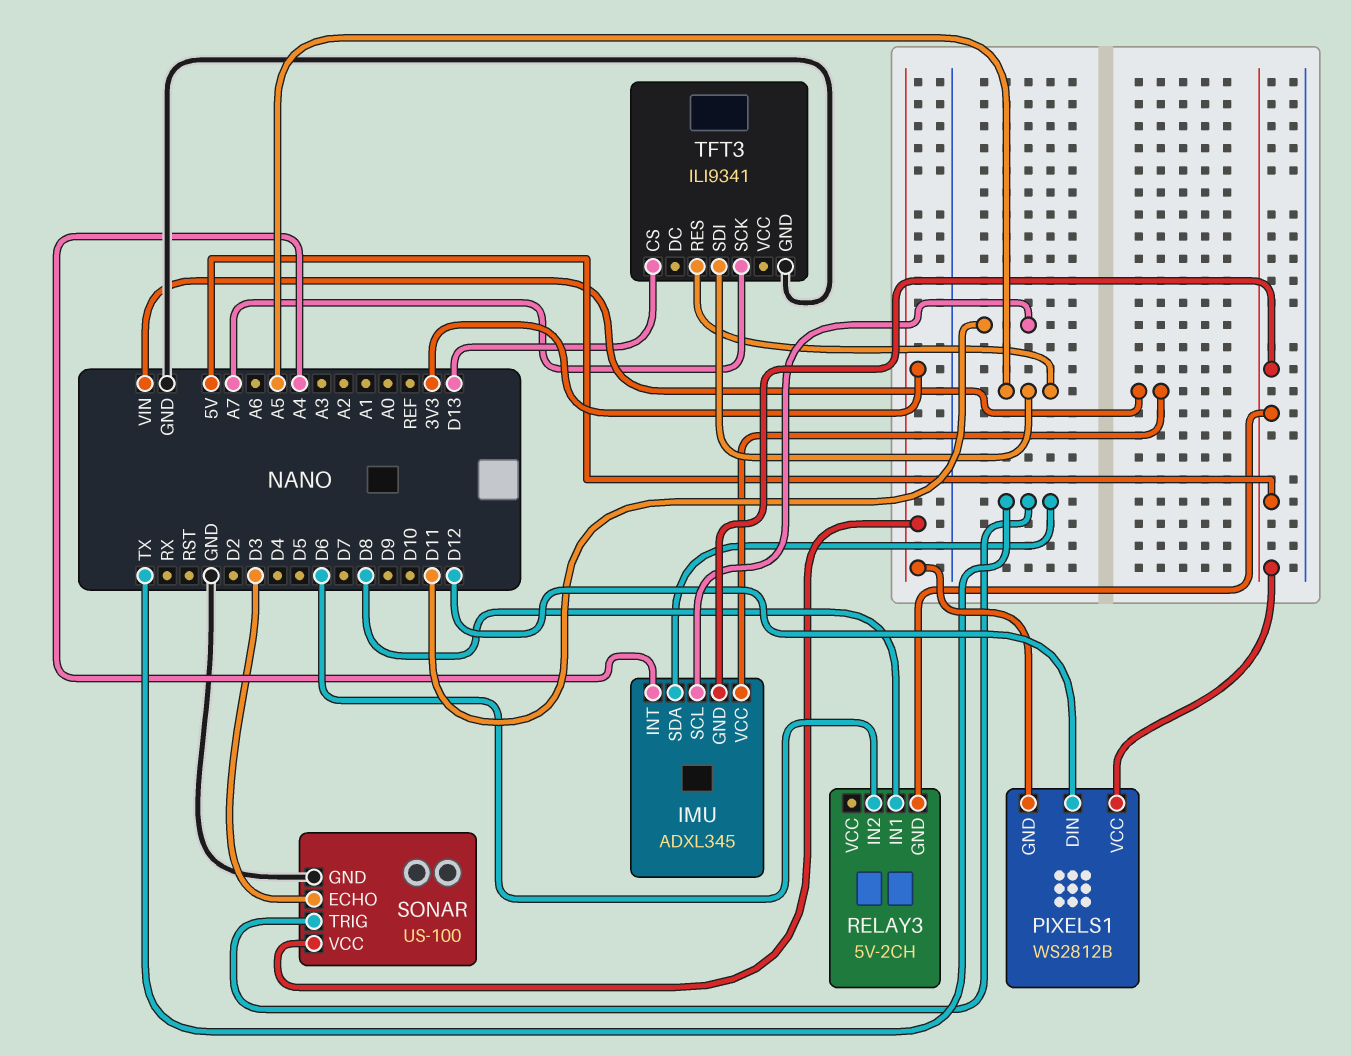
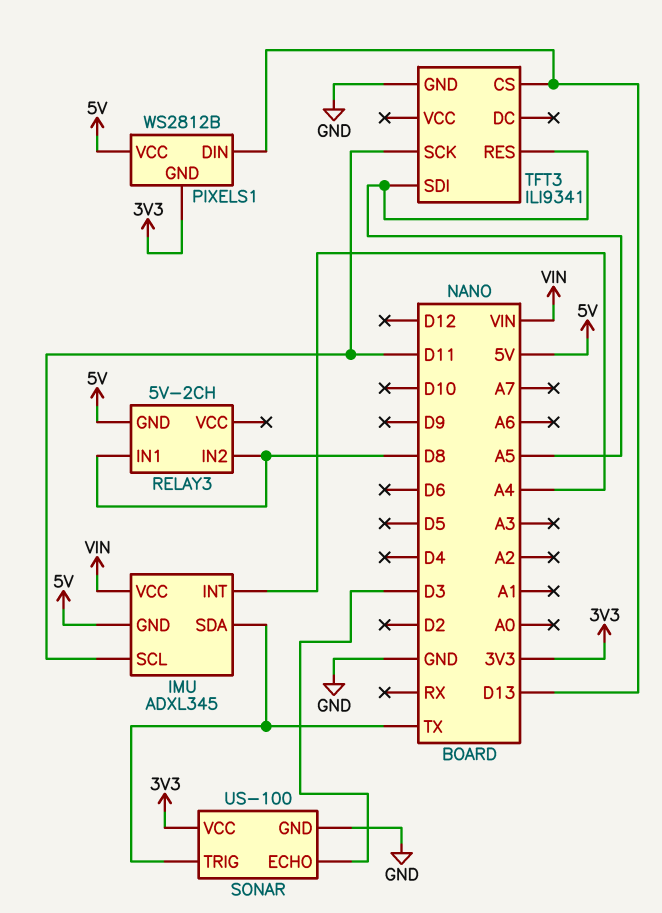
PIXELS1 pin DIN: D12 -> D13
RELAY3 pin IN2: D6 -> D8
TFT3 pin SCK: A7 -> D11

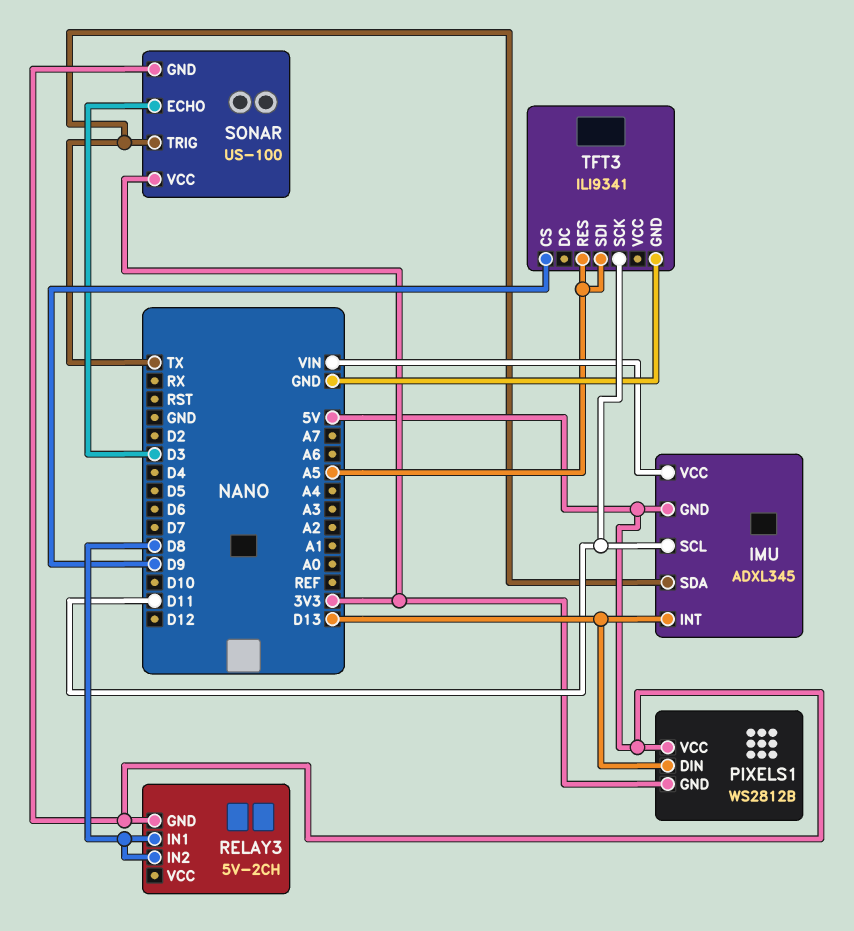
IMU pin INT: A4 -> D13
SONAR pin GND: GND -> 5V
TFT3 pin CS: D13 -> D9

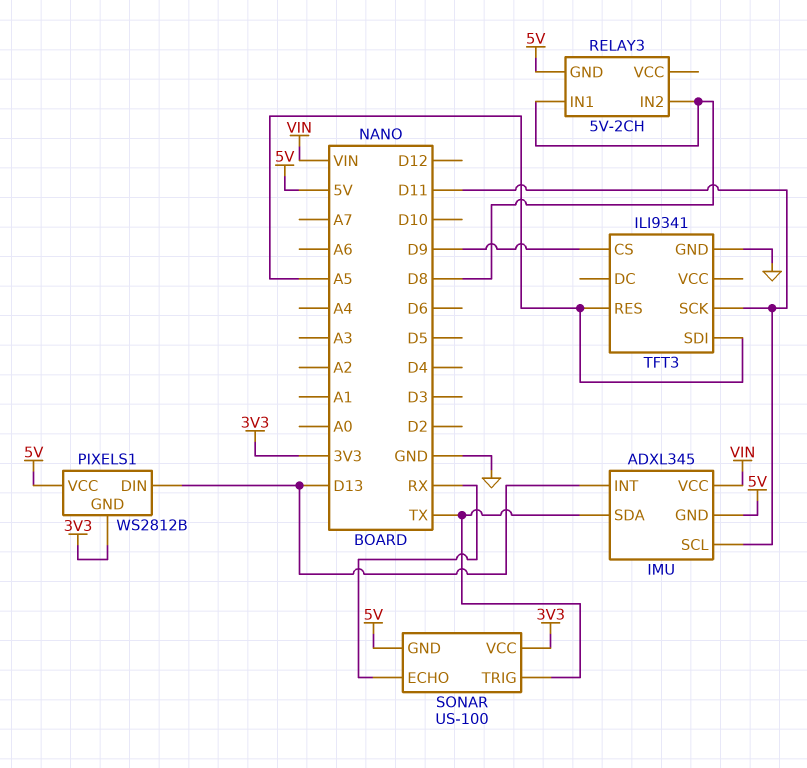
SONAR pin ECHO: D3 -> RX

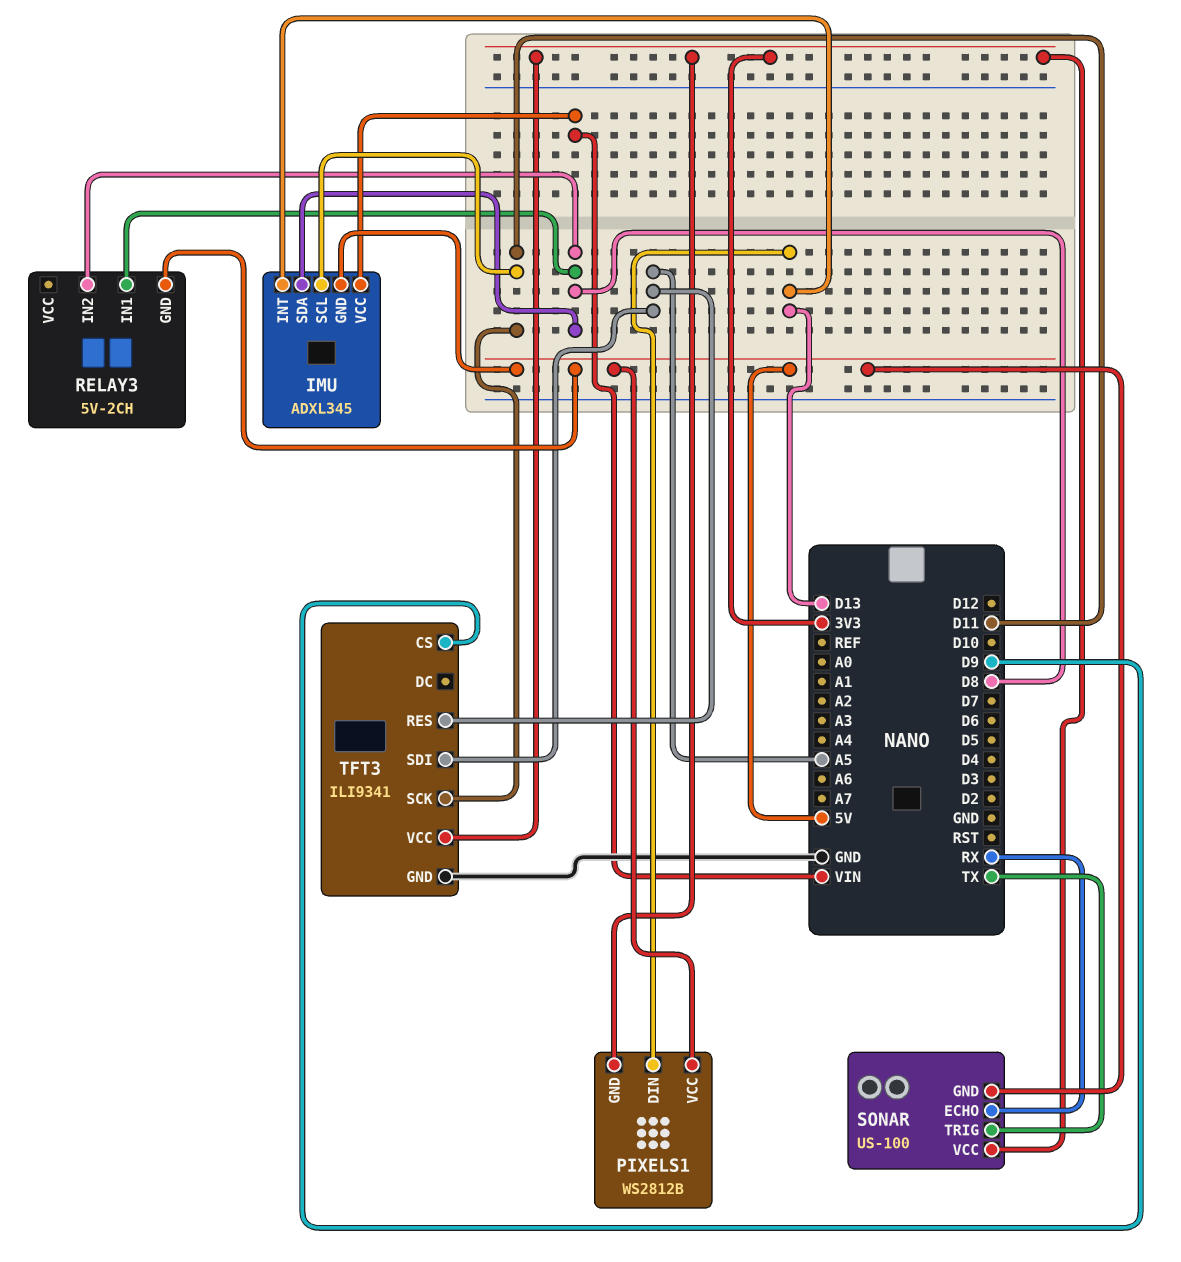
IMU pin SDA: TX -> D8
TFT3 pin VCC: none -> 3V3

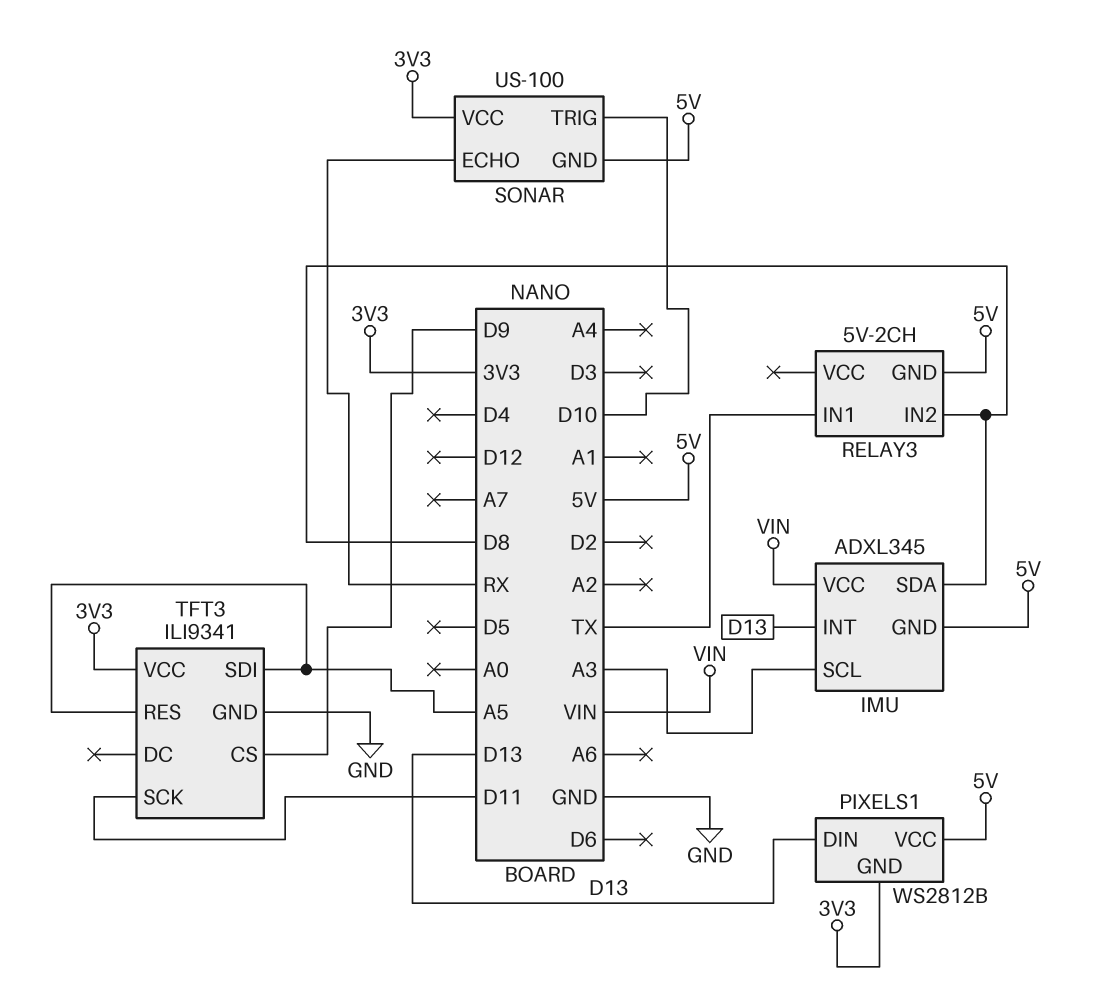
IMU pin SCL: D11 -> A3
RELAY3 pin IN1: D8 -> TX
SONAR pin TRIG: TX -> D10

